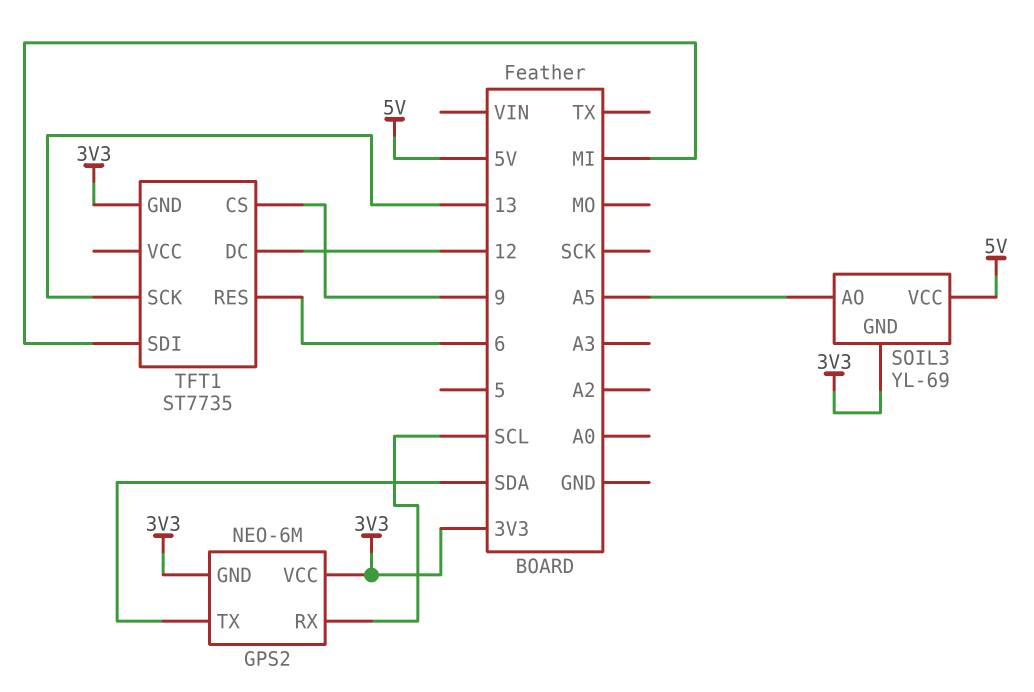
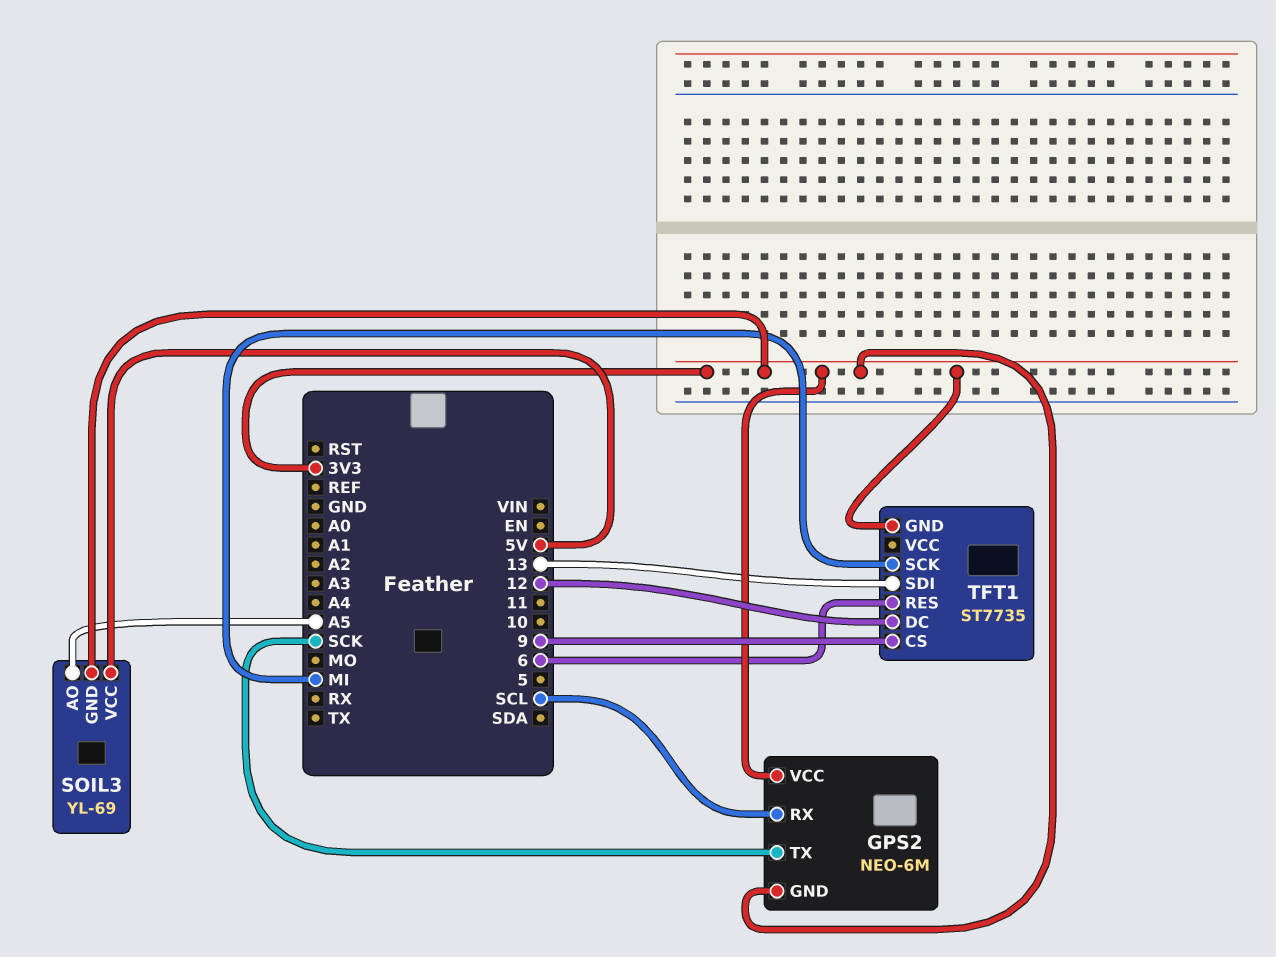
GPS2 pin TX: SDA -> SCK
TFT1 pin SCK: 13 -> MI
TFT1 pin SDI: MI -> 13

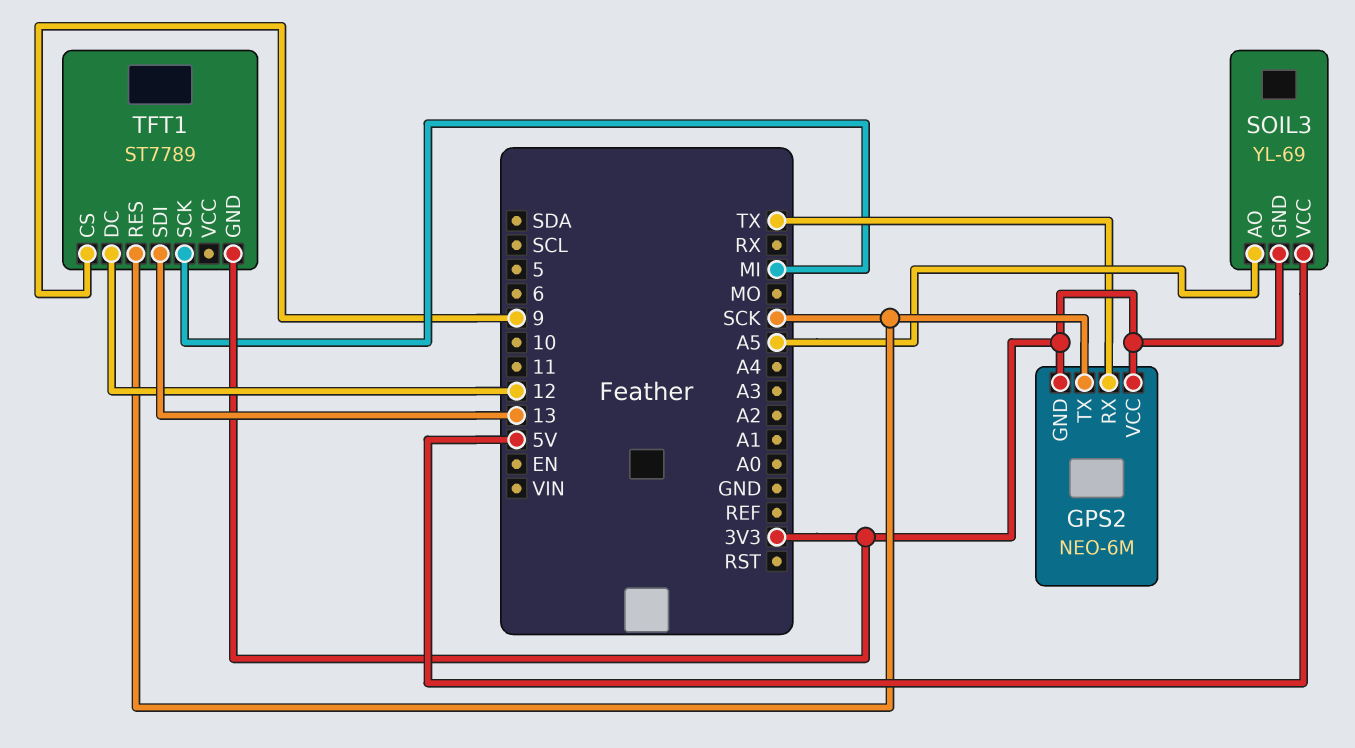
GPS2 pin RX: SCL -> TX
TFT1: ST7735 -> ST7789
TFT1 pin RES: 6 -> SCK

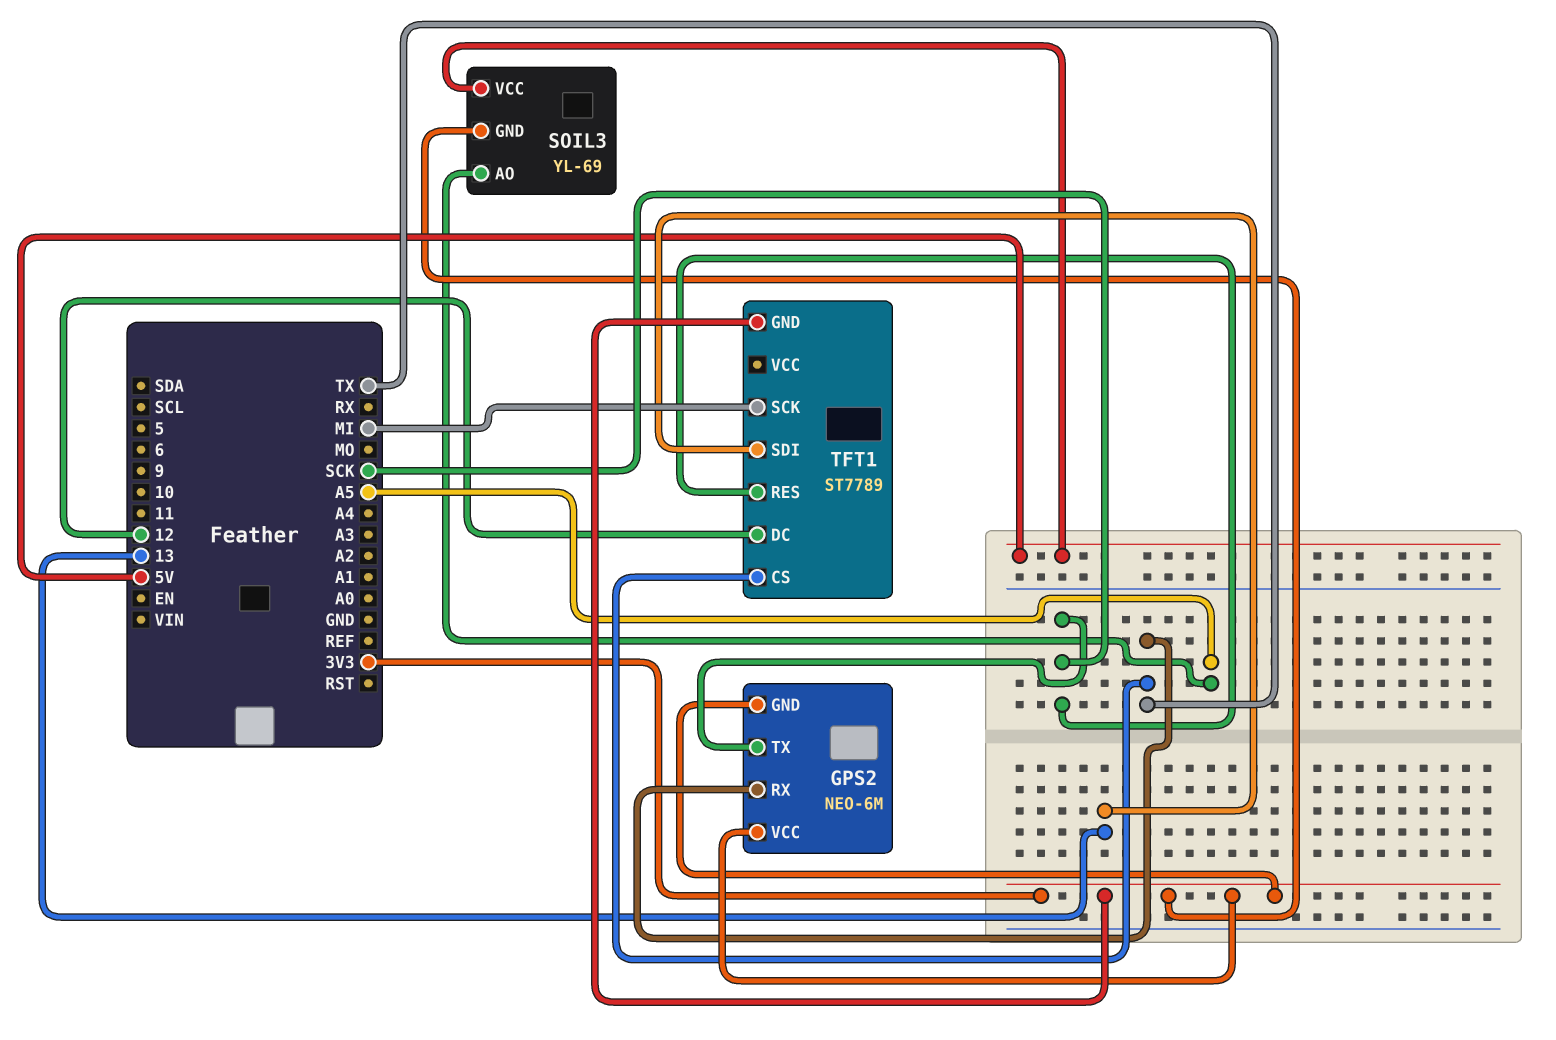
TFT1 pin CS: 9 -> TX

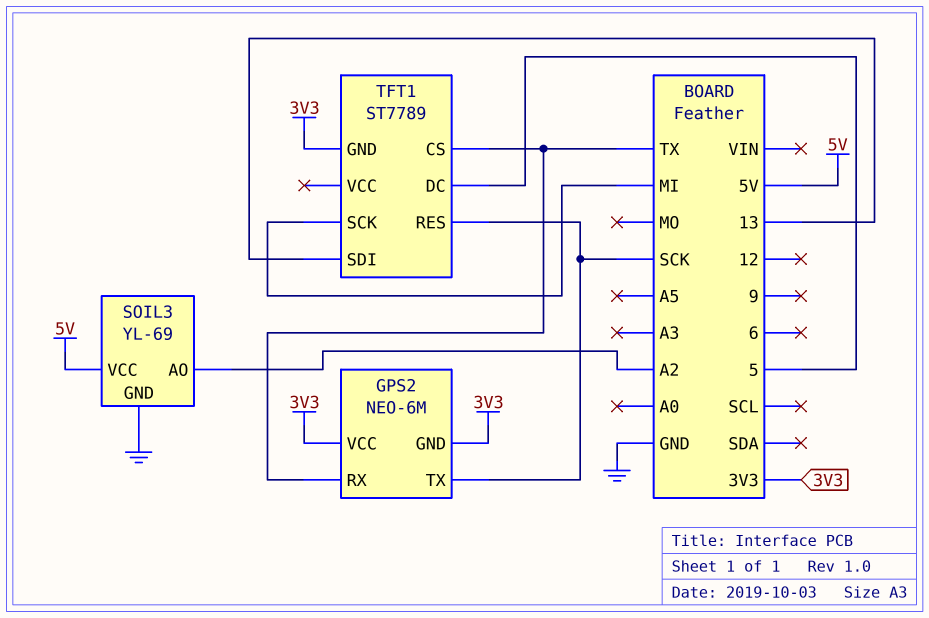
SOIL3 pin AO: A5 -> A2
SOIL3 pin GND: 3V3 -> GND
TFT1 pin DC: 12 -> 5

